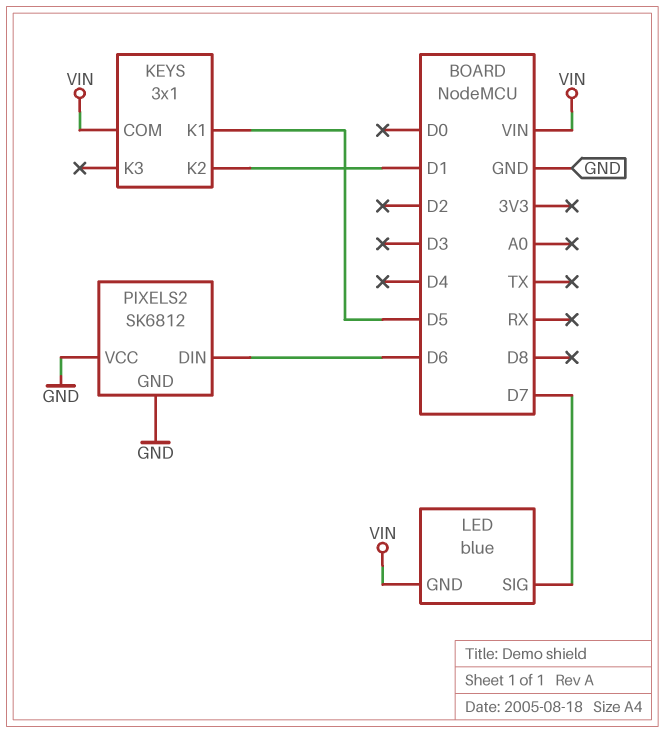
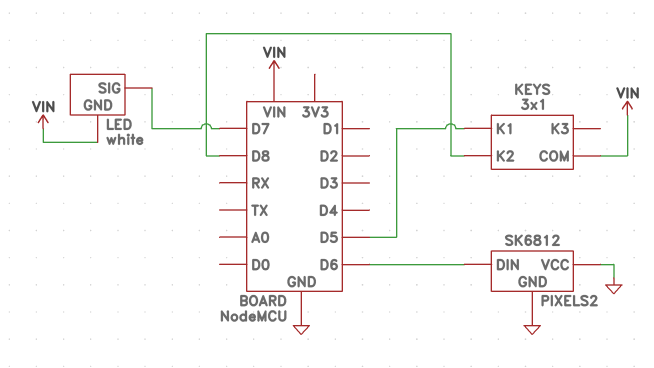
KEYS pin K2: D1 -> D8
LED: blue -> white

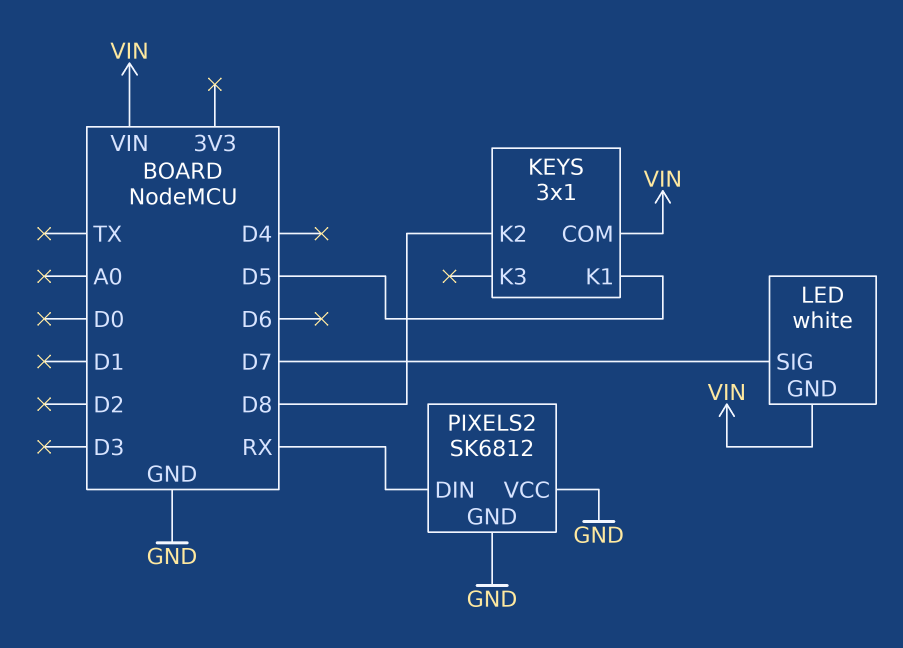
PIXELS2 pin DIN: D6 -> RX

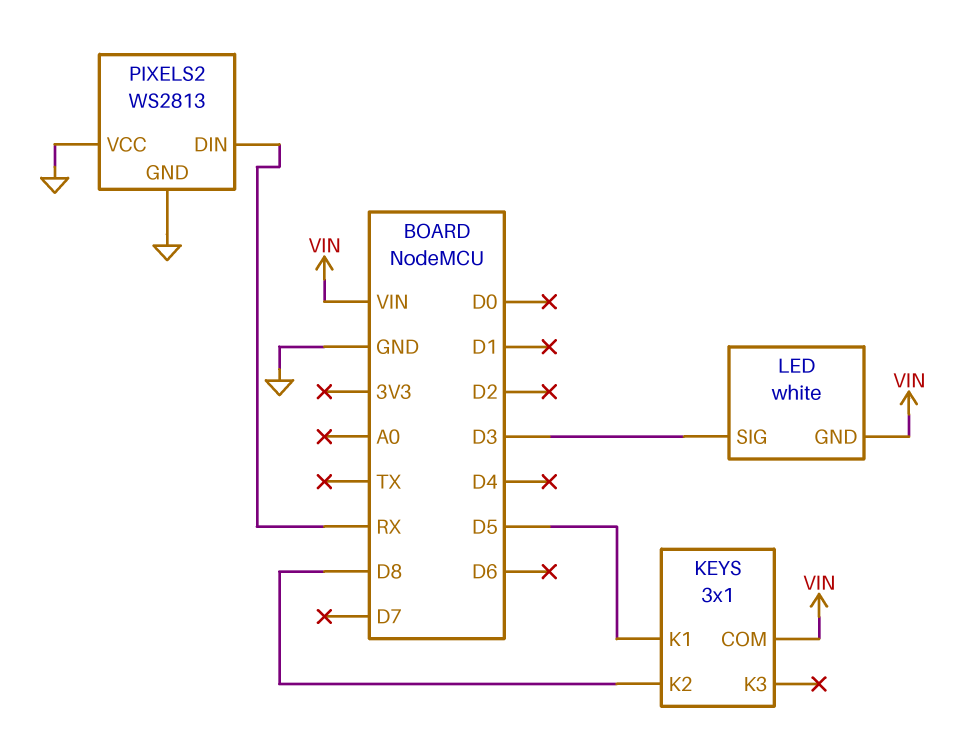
LED pin SIG: D7 -> D3
PIXELS2: SK6812 -> WS2813

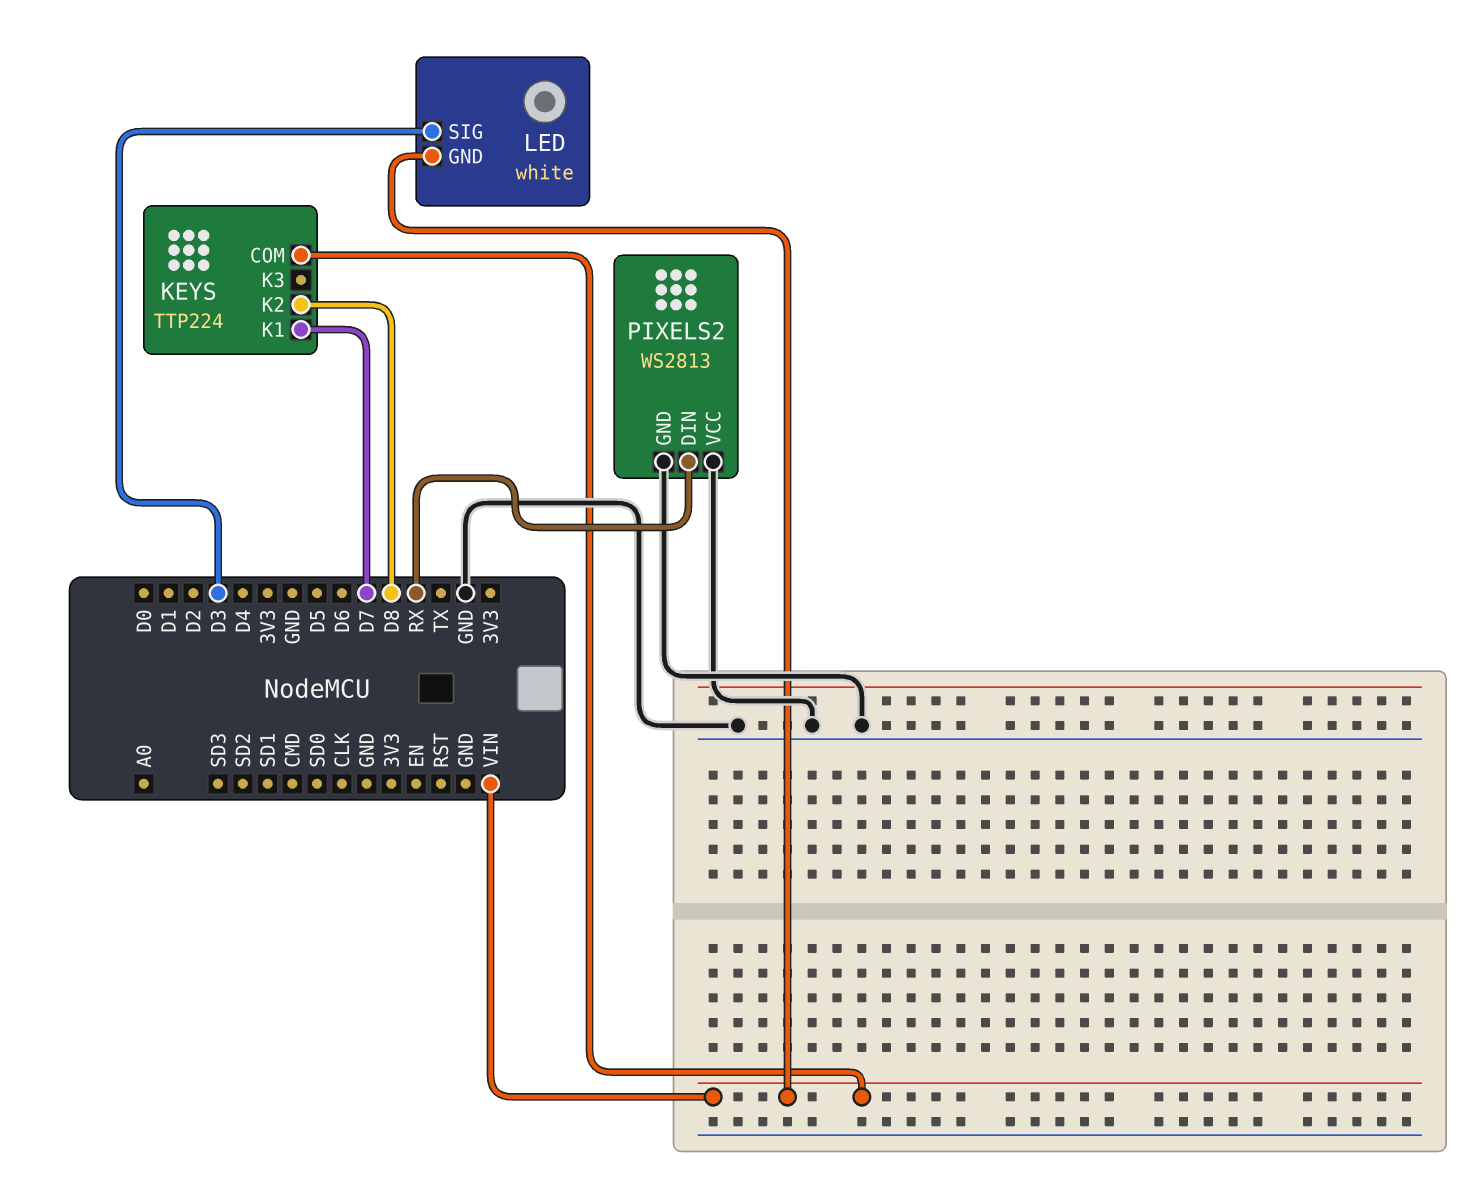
KEYS: 3x1 -> TTP224
KEYS pin K1: D5 -> D7

